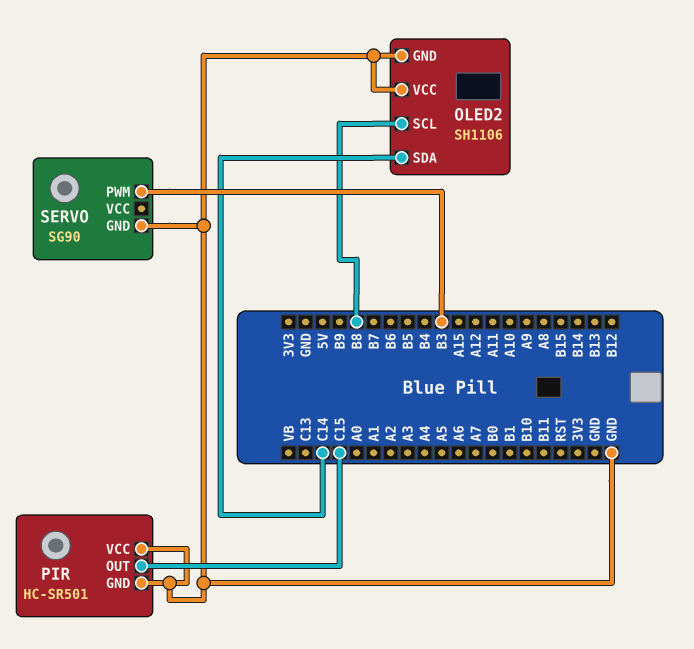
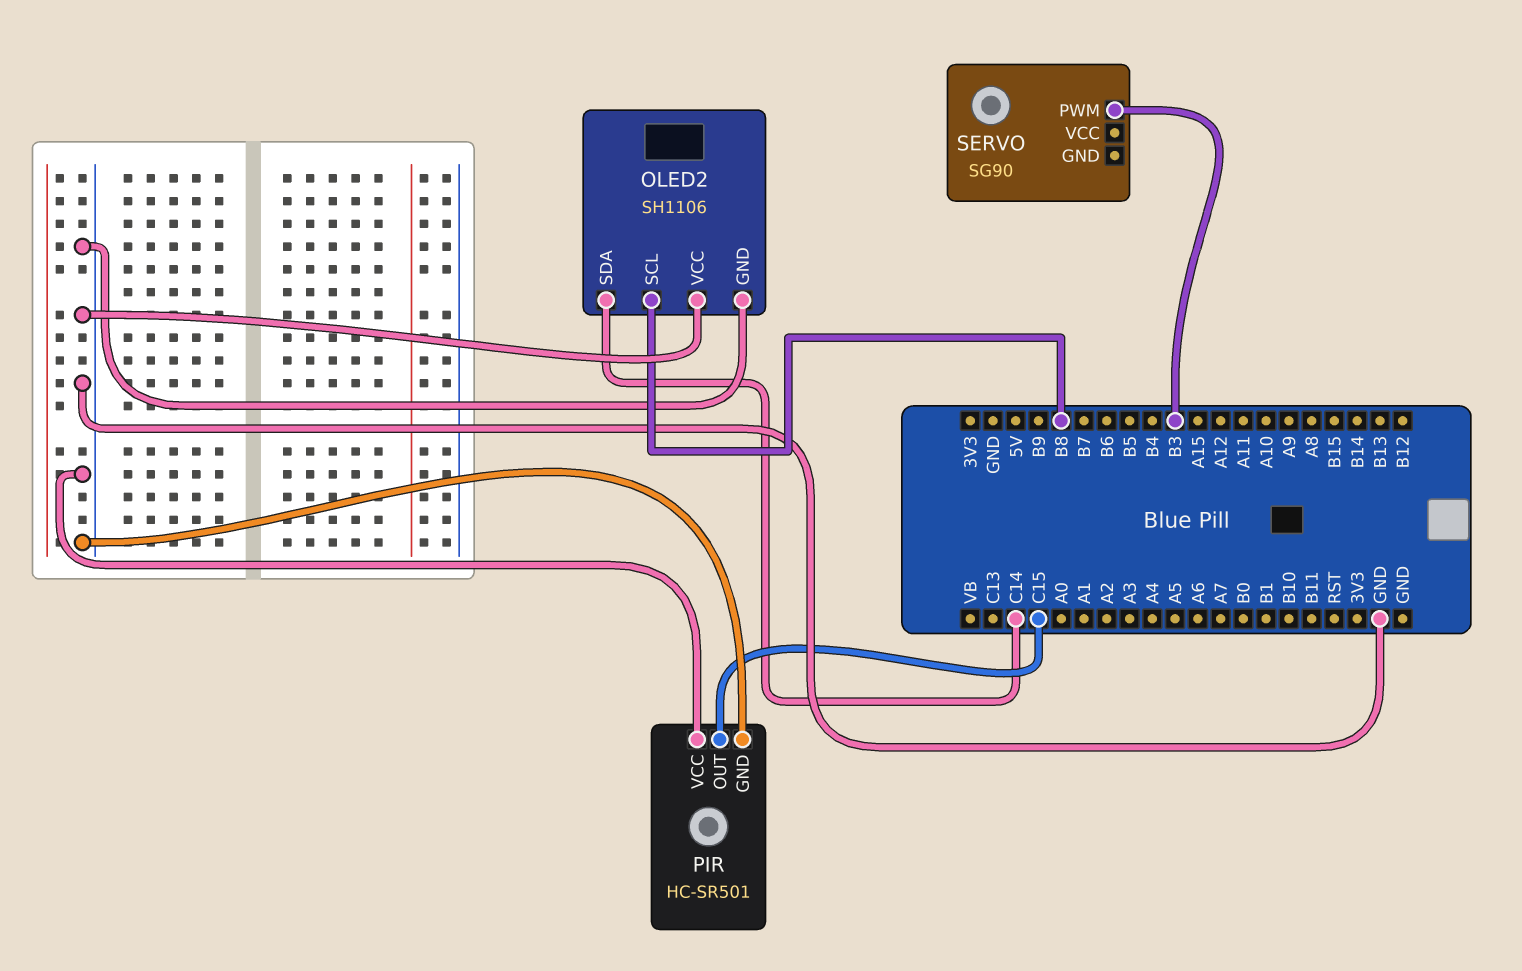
SERVO pin GND: GND -> none

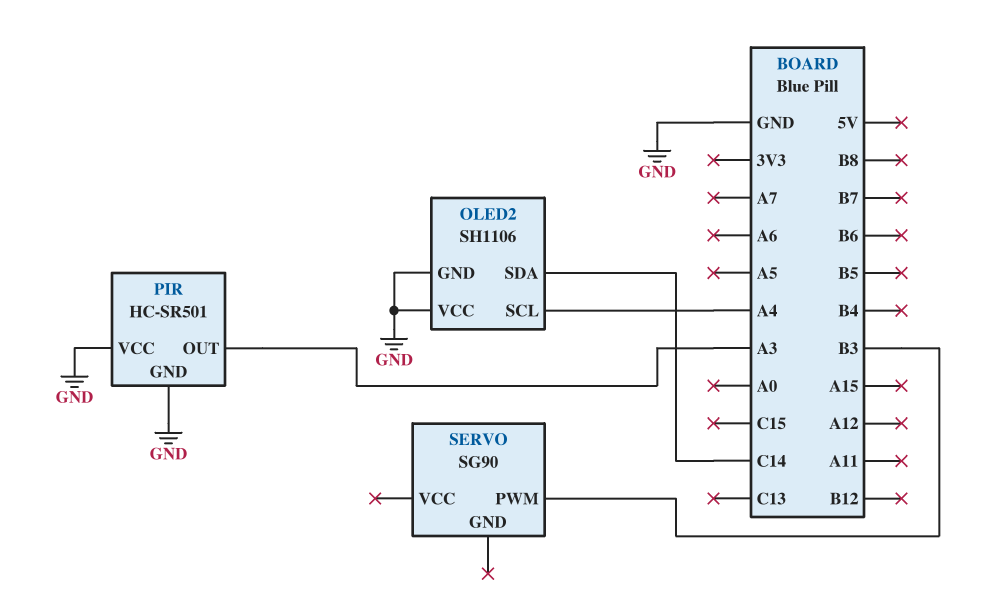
OLED2 pin SCL: B8 -> A4
PIR pin OUT: C15 -> A3

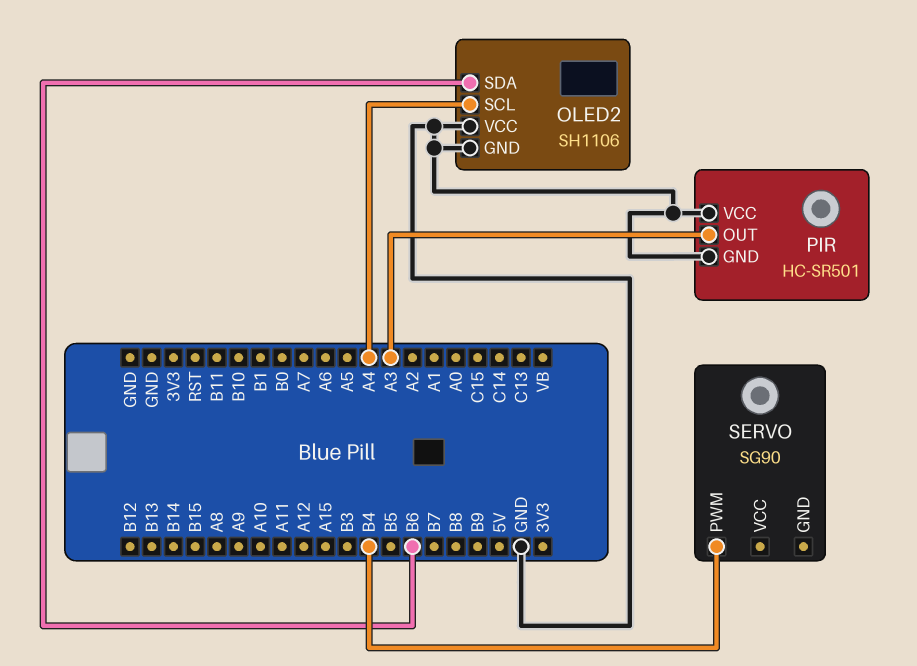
OLED2 pin SDA: C14 -> B6
SERVO pin PWM: B3 -> B4

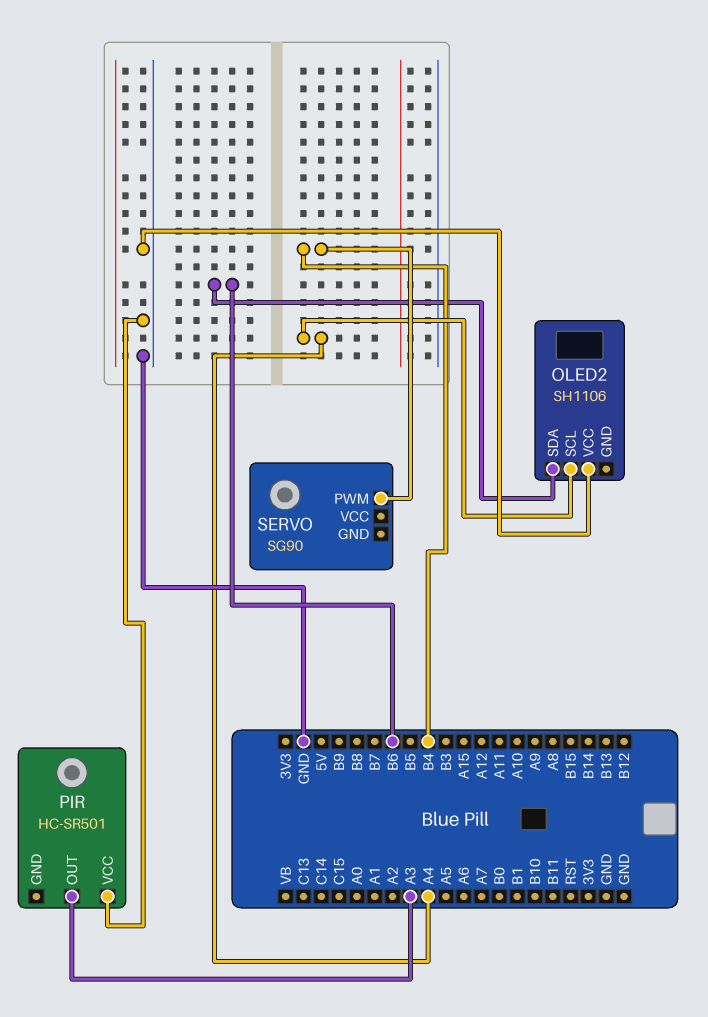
OLED2 pin GND: GND -> none
PIR pin GND: GND -> none

